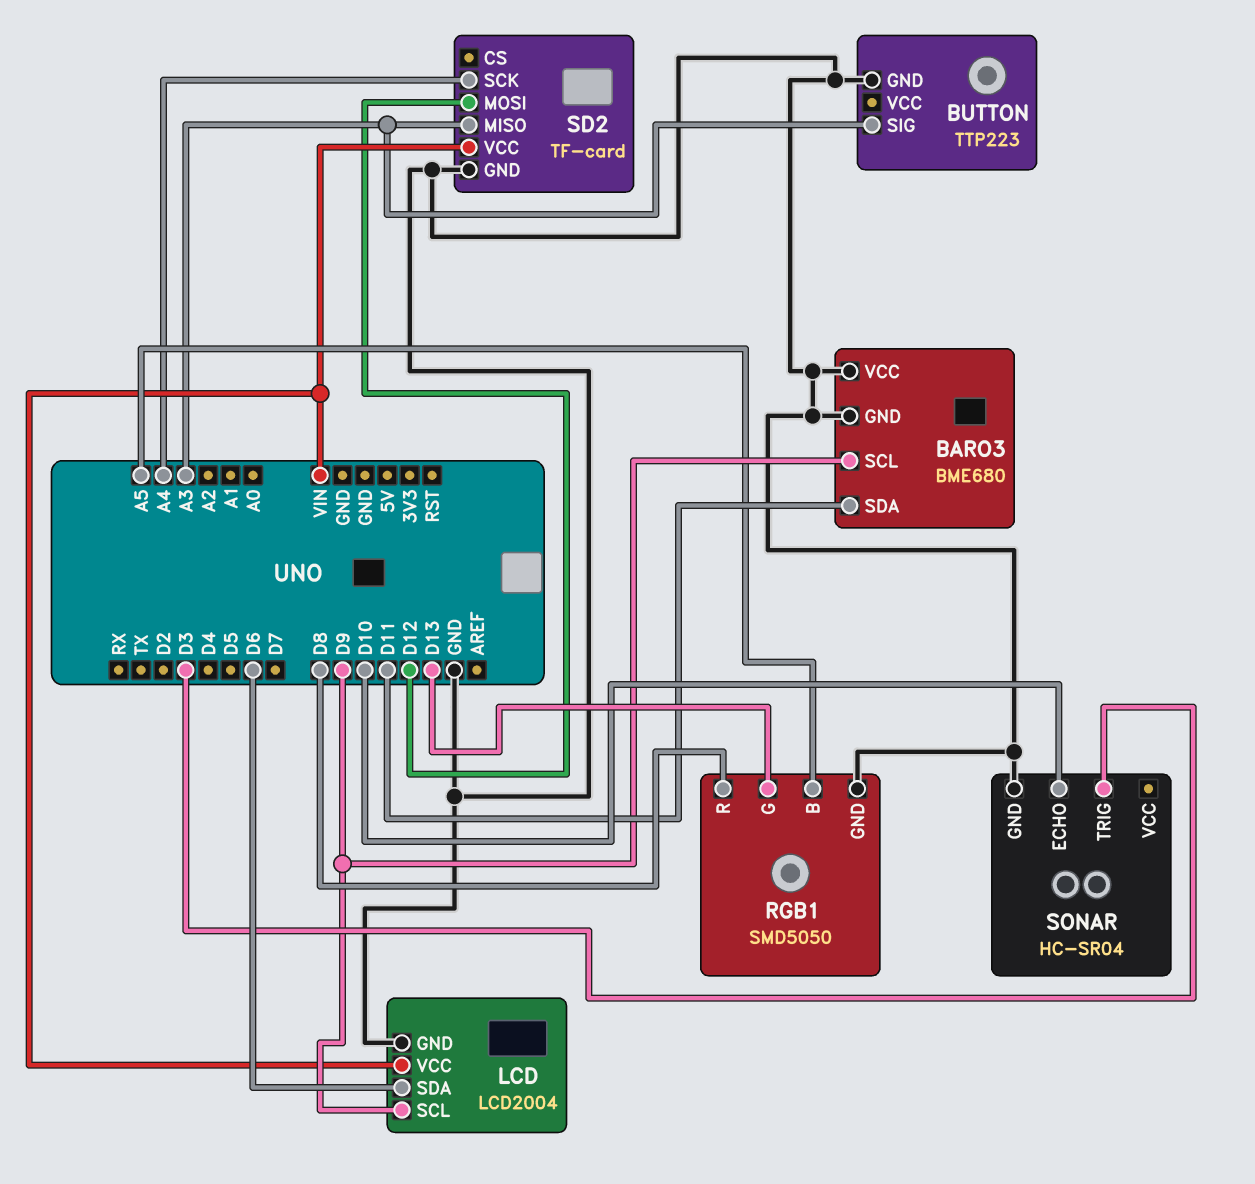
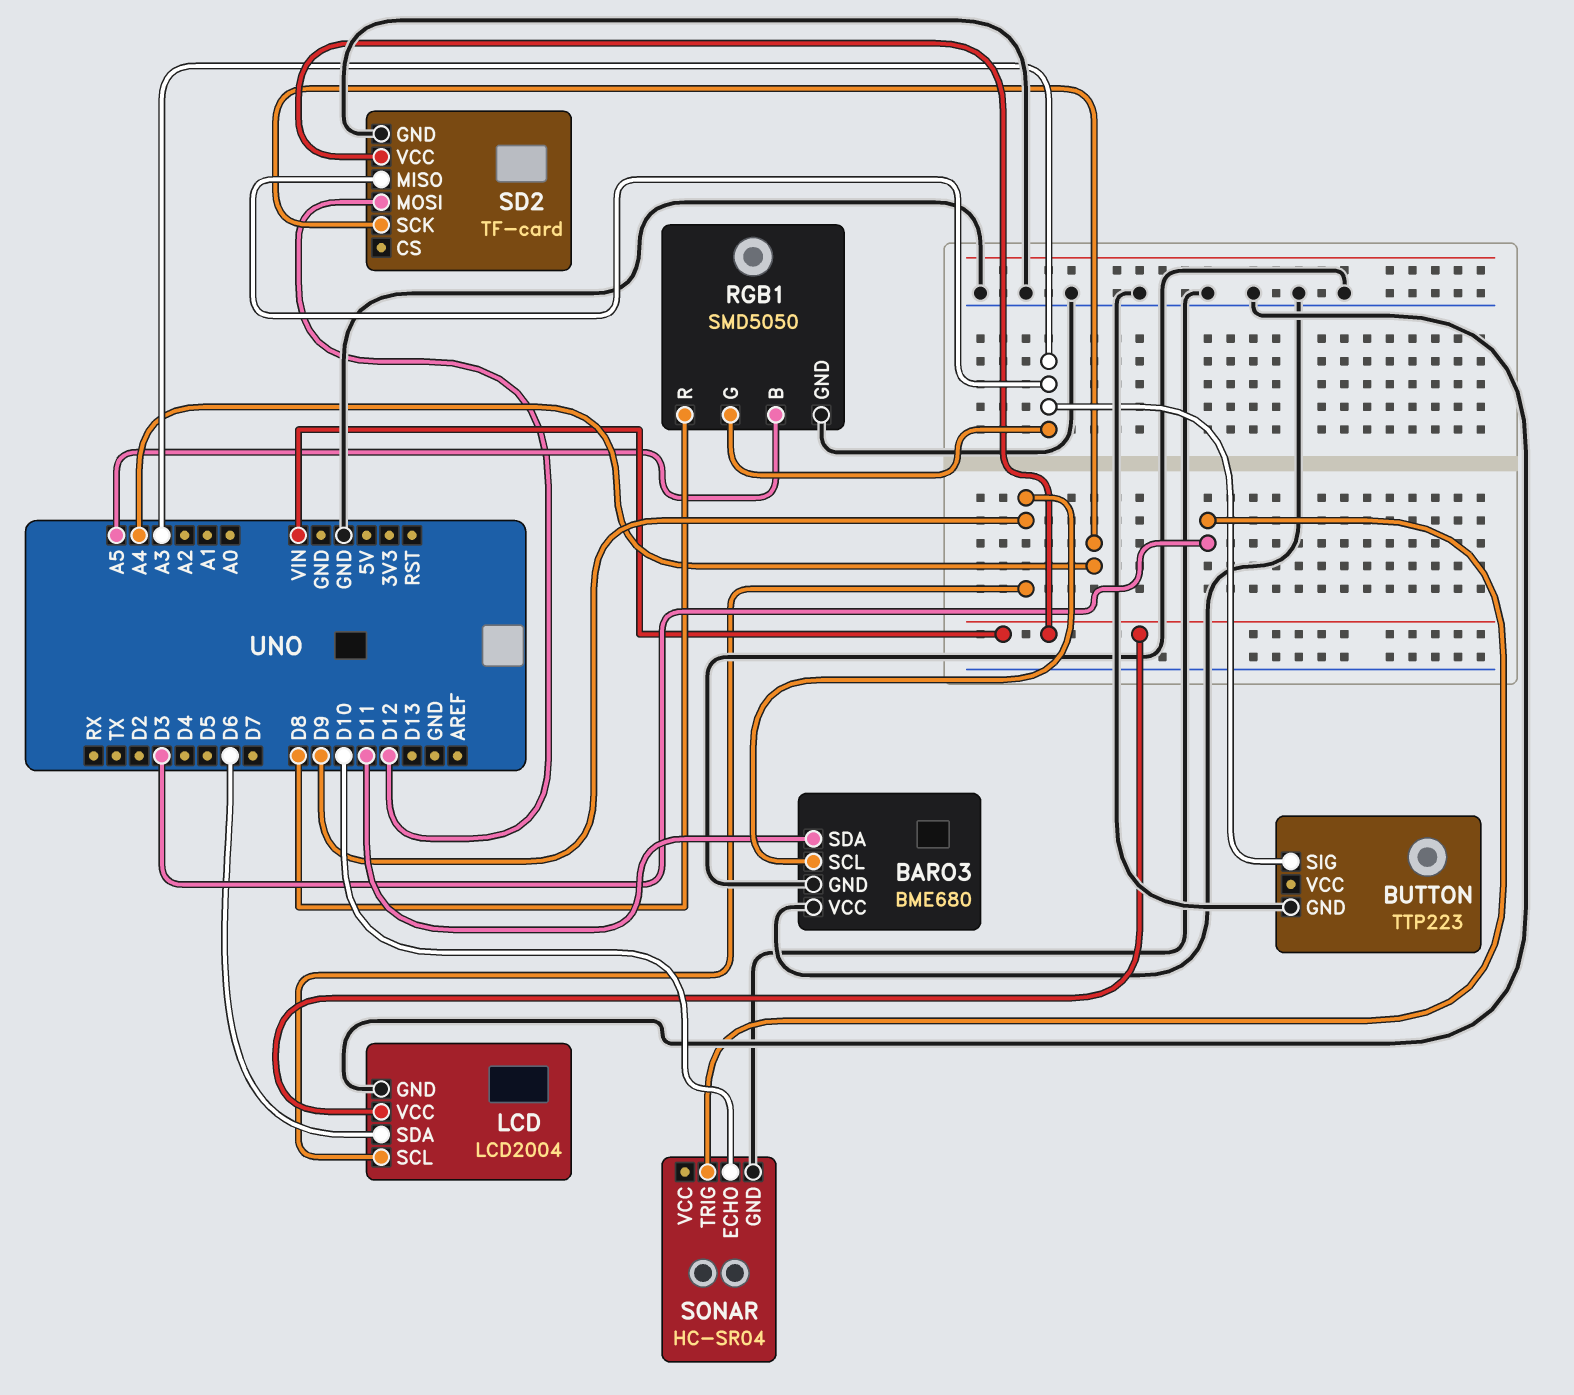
RGB1 pin G: D13 -> A3

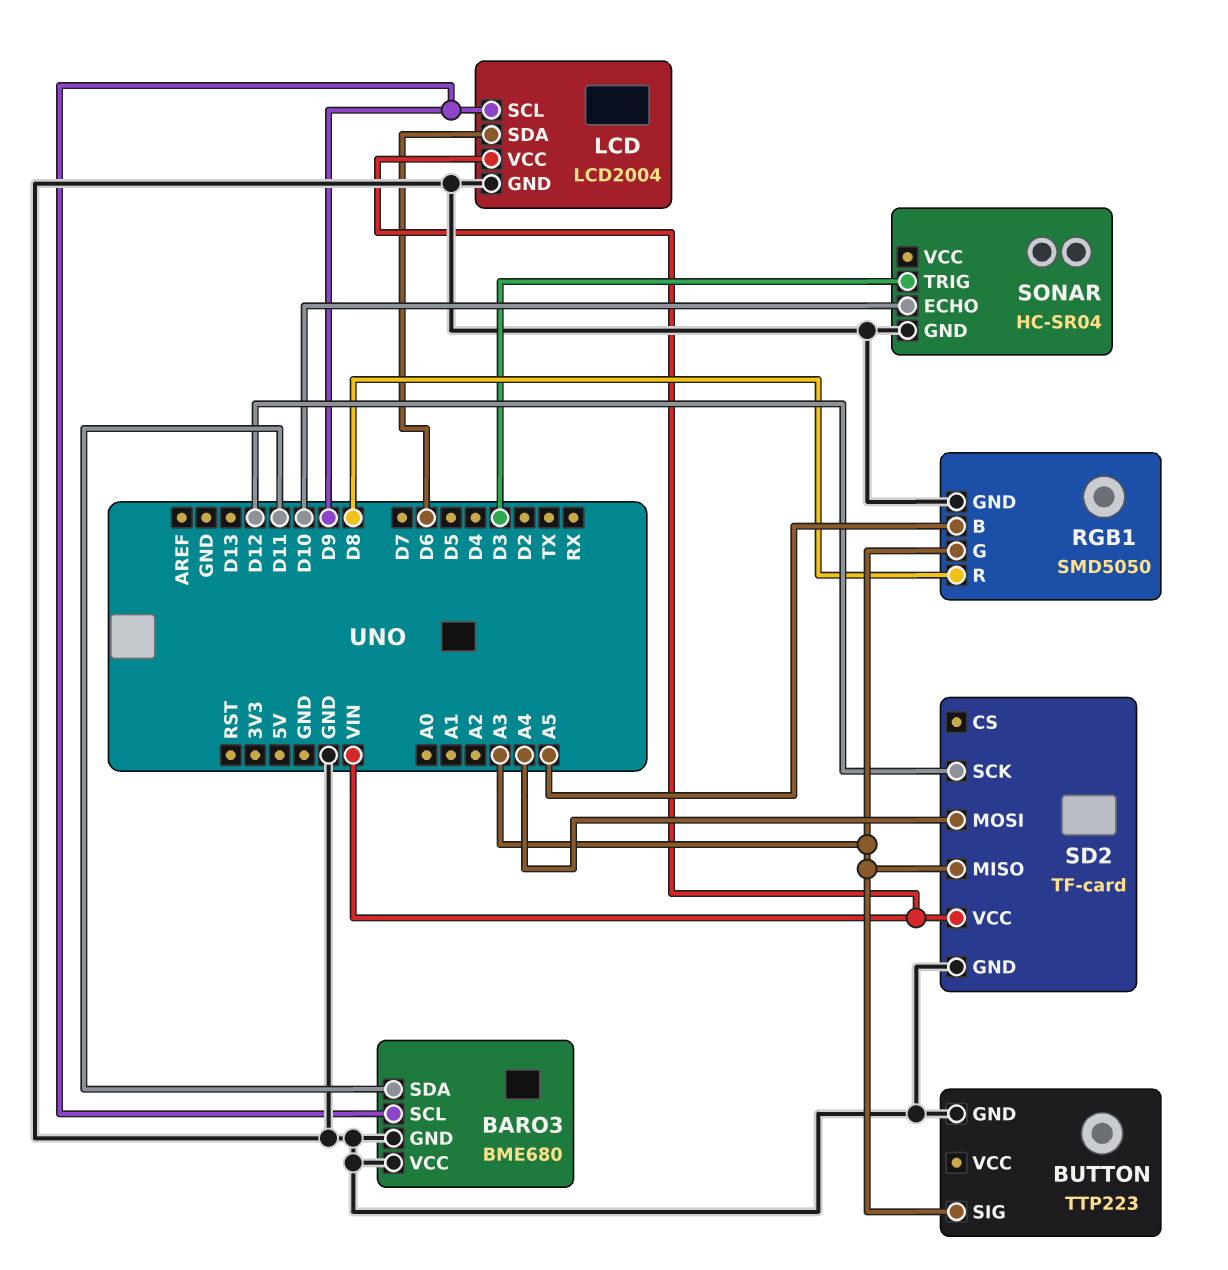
SD2 pin MOSI: D12 -> A4
SD2 pin SCK: A4 -> D12

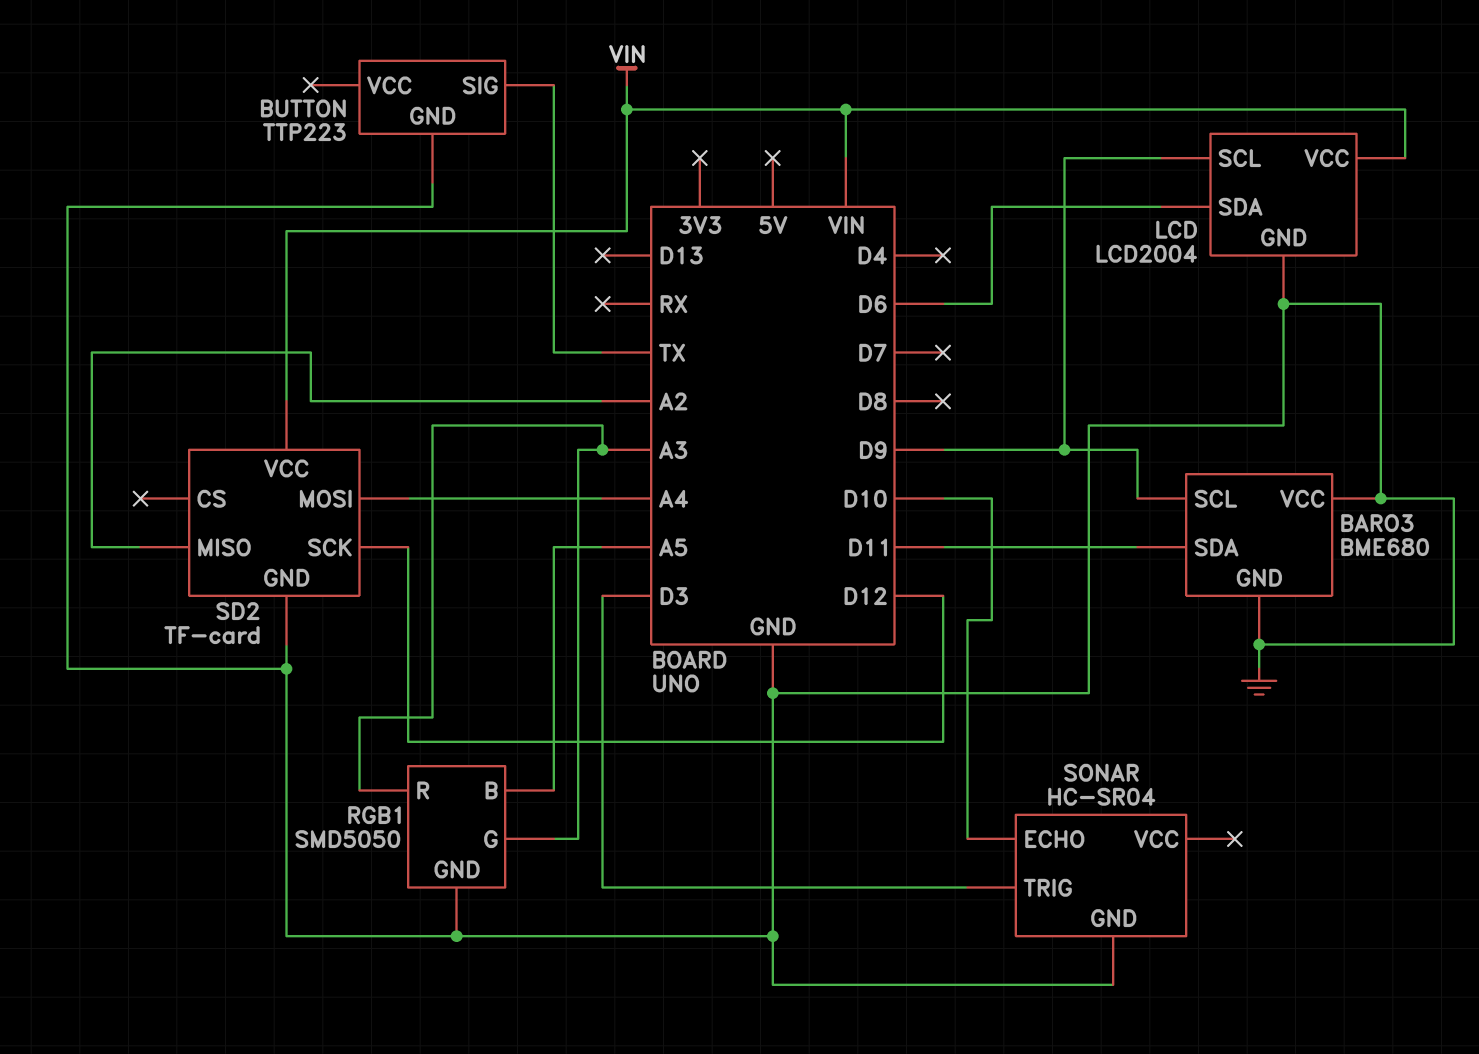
BUTTON pin SIG: A3 -> TX
RGB1 pin R: D8 -> A3
SD2 pin MISO: A3 -> A2

